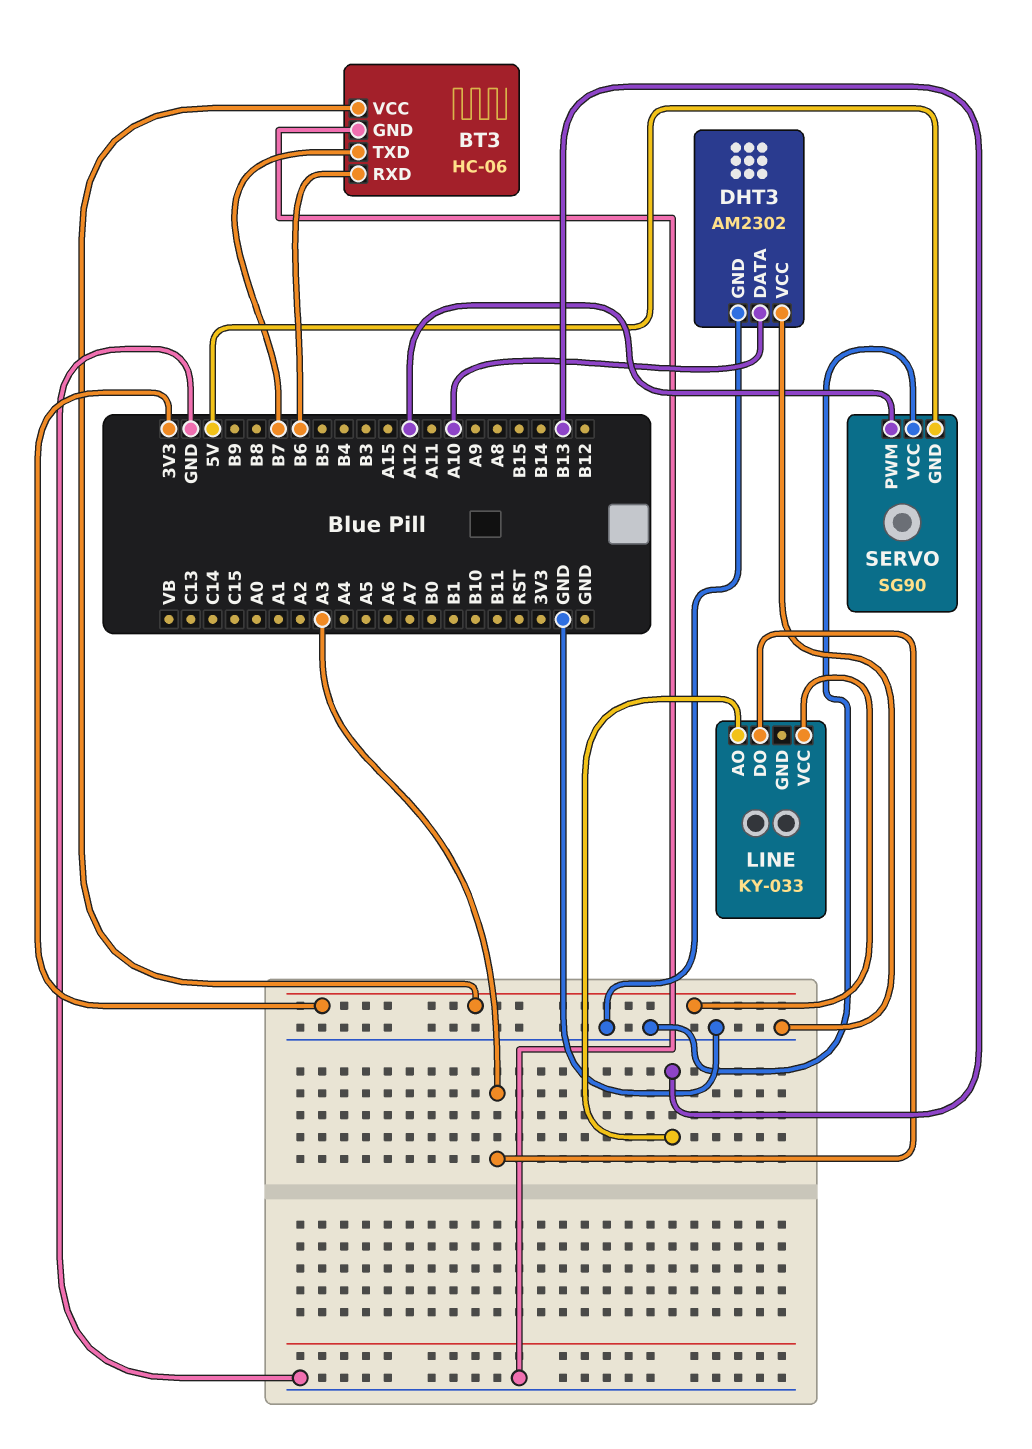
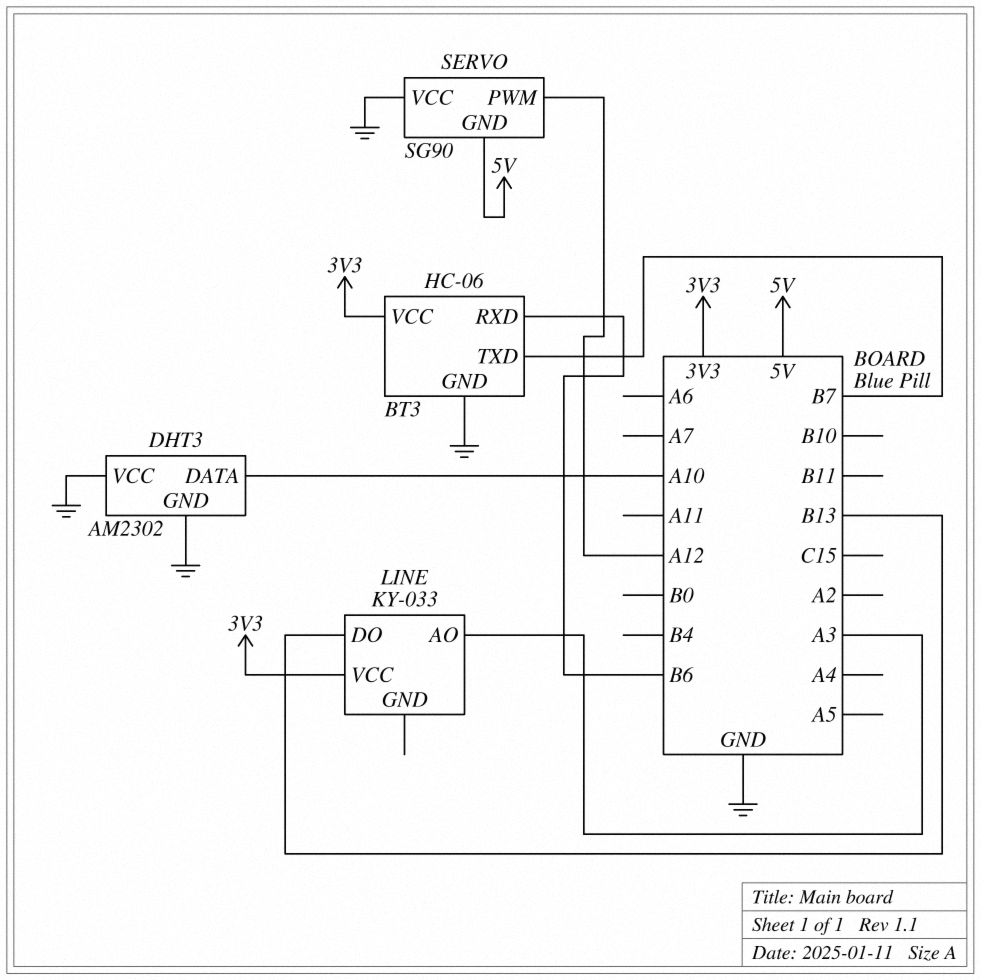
LINE pin AO: B13 -> A3
LINE pin DO: A3 -> B13

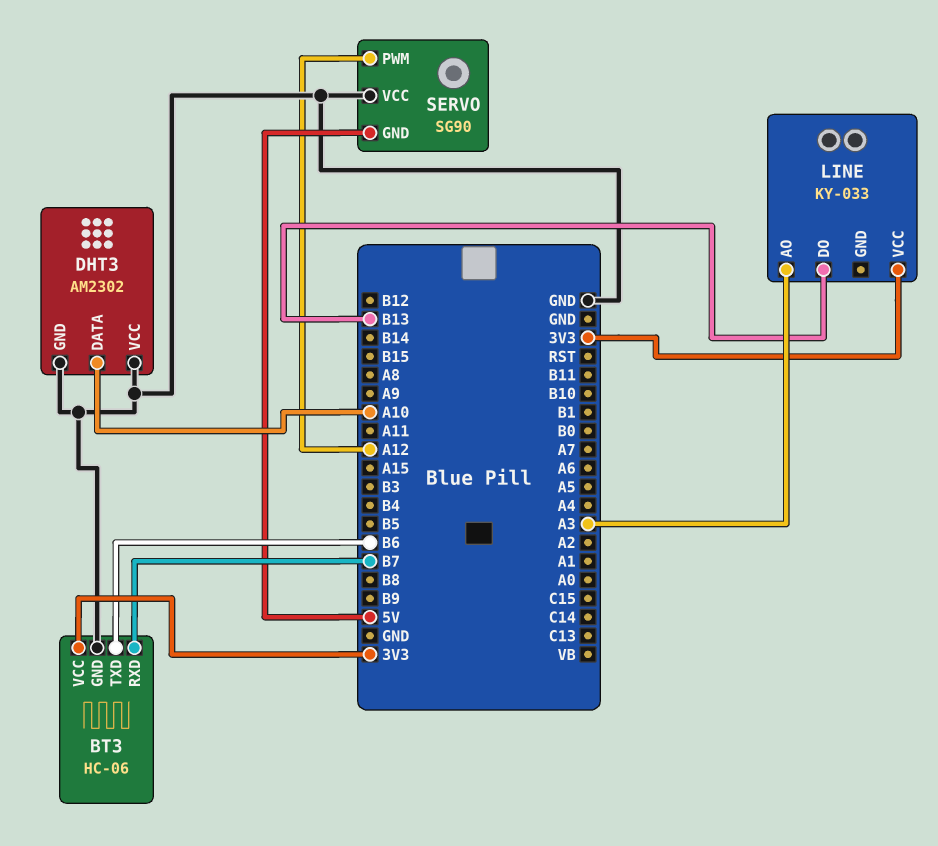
BT3 pin RXD: B6 -> B7
BT3 pin TXD: B7 -> B6

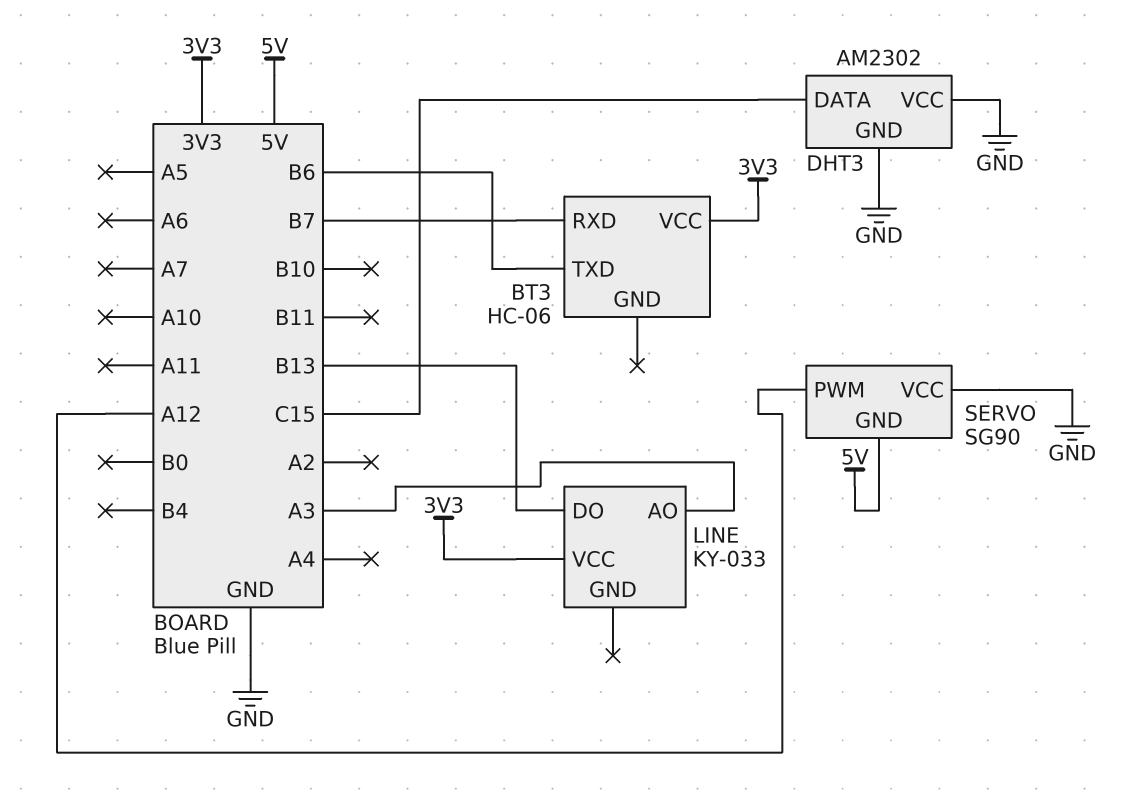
BT3 pin GND: GND -> none
DHT3 pin DATA: A10 -> C15

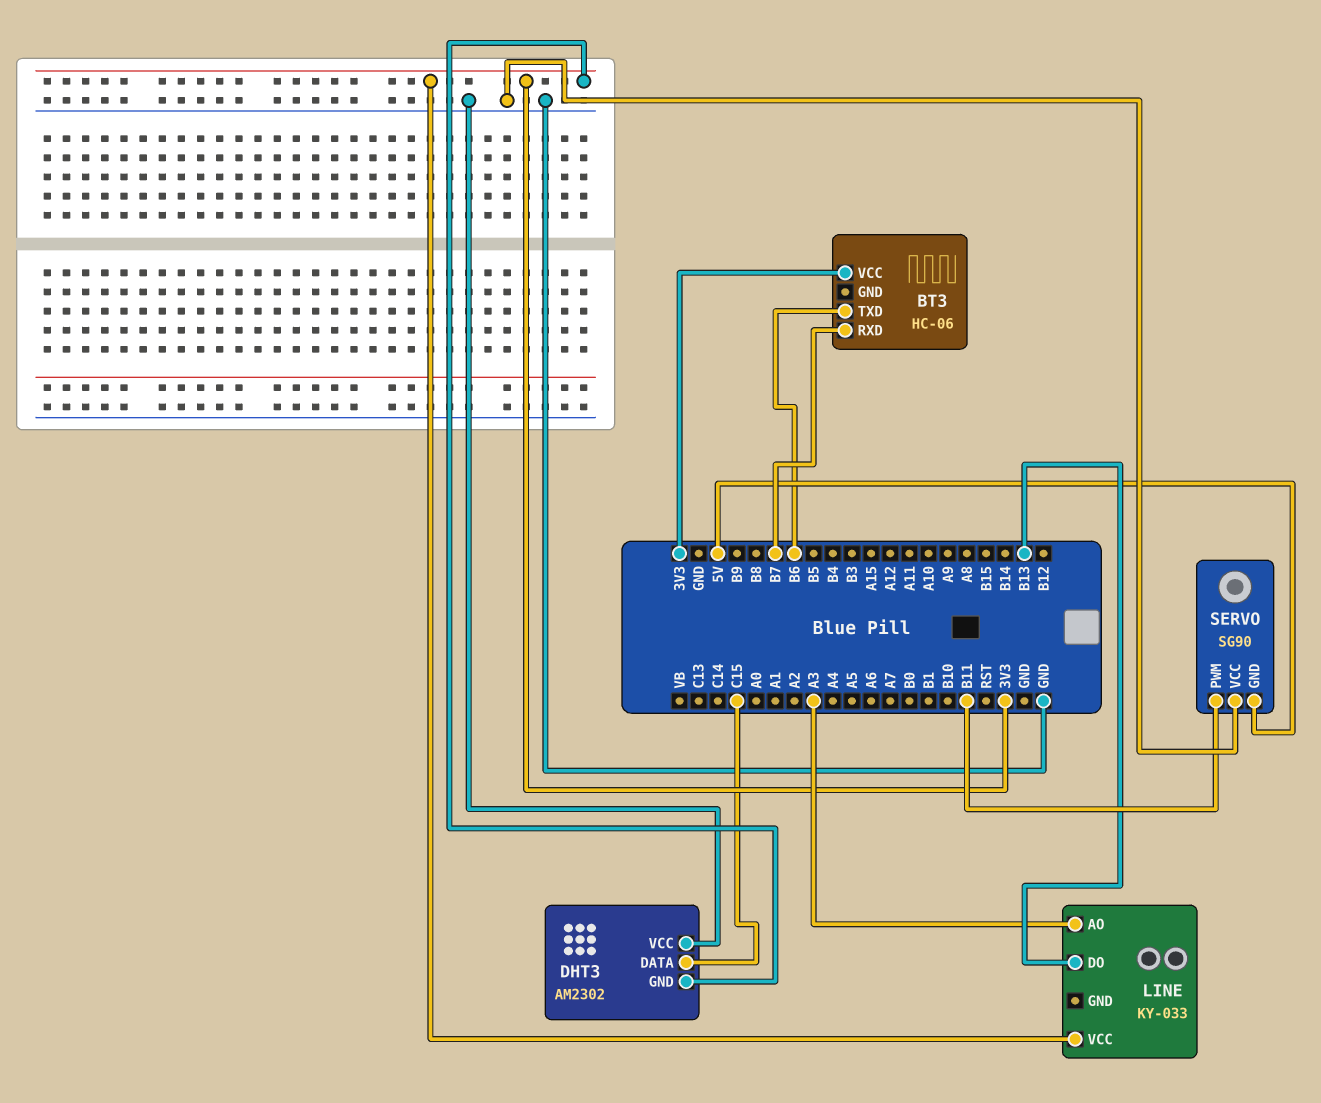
DHT3 pin GND: GND -> 3V3
SERVO pin PWM: A12 -> B11

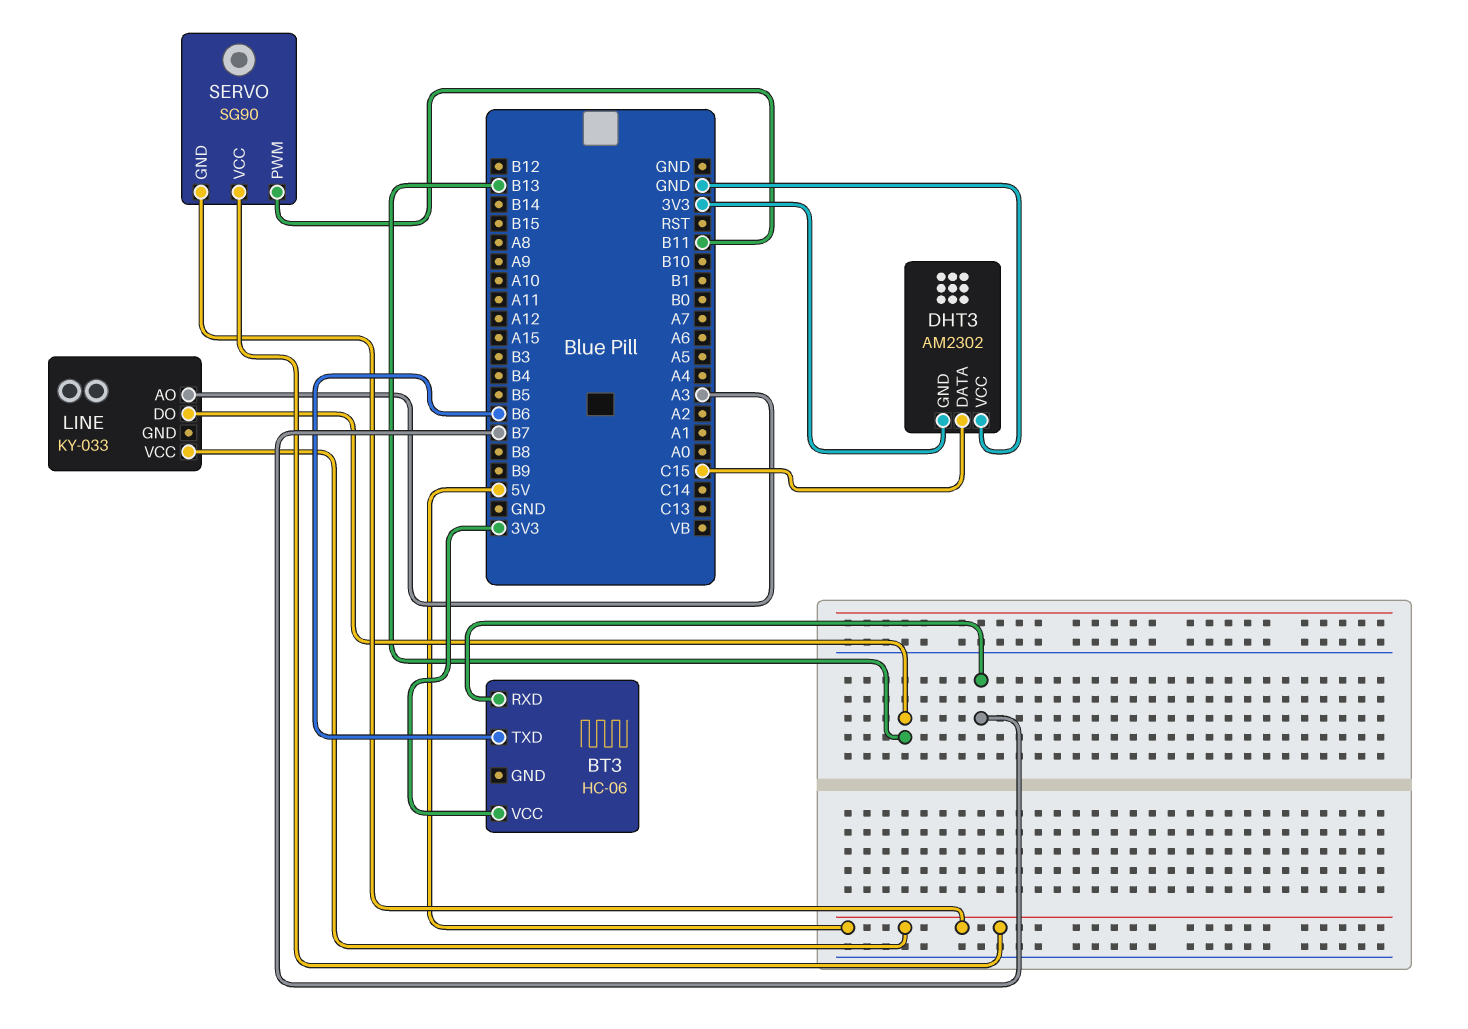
LINE pin VCC: 3V3 -> 5V
SERVO pin VCC: GND -> 5V

